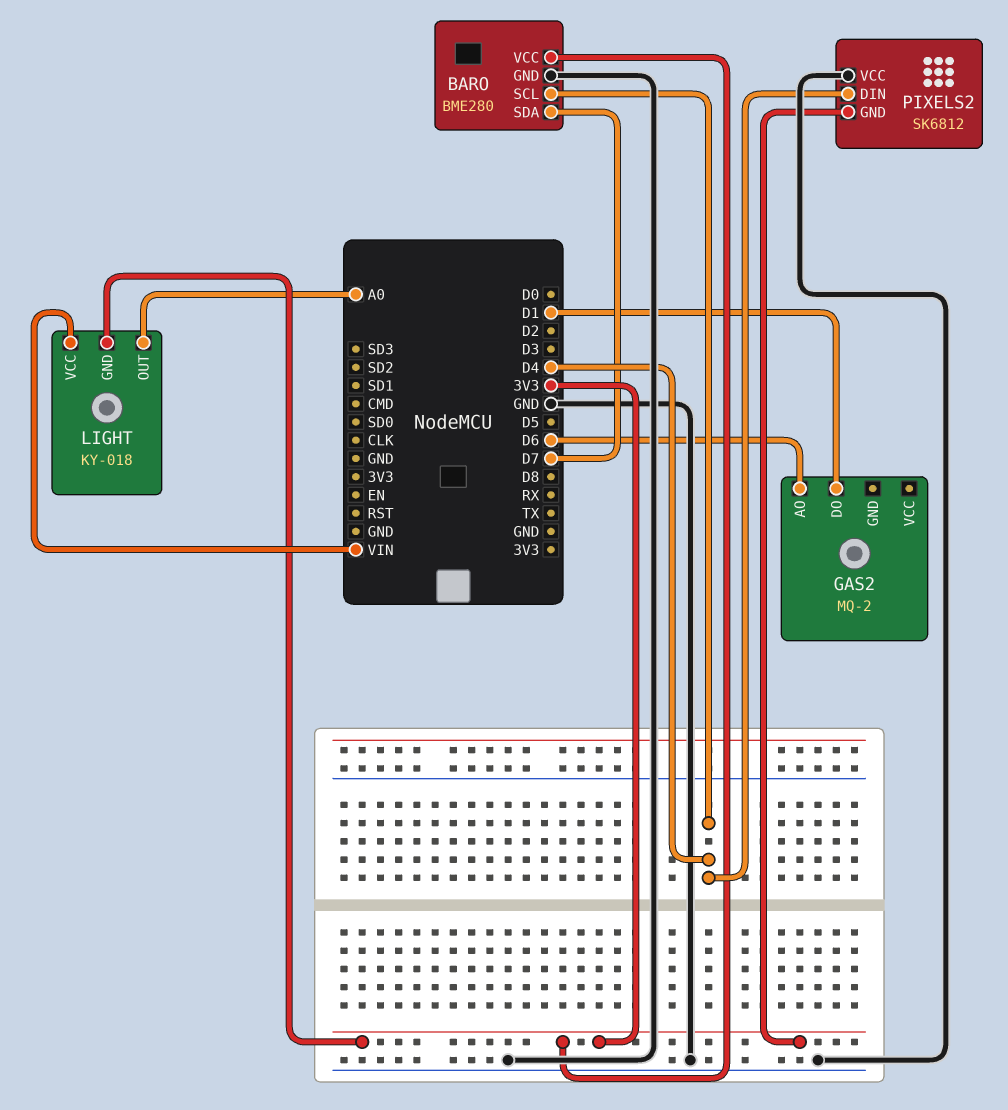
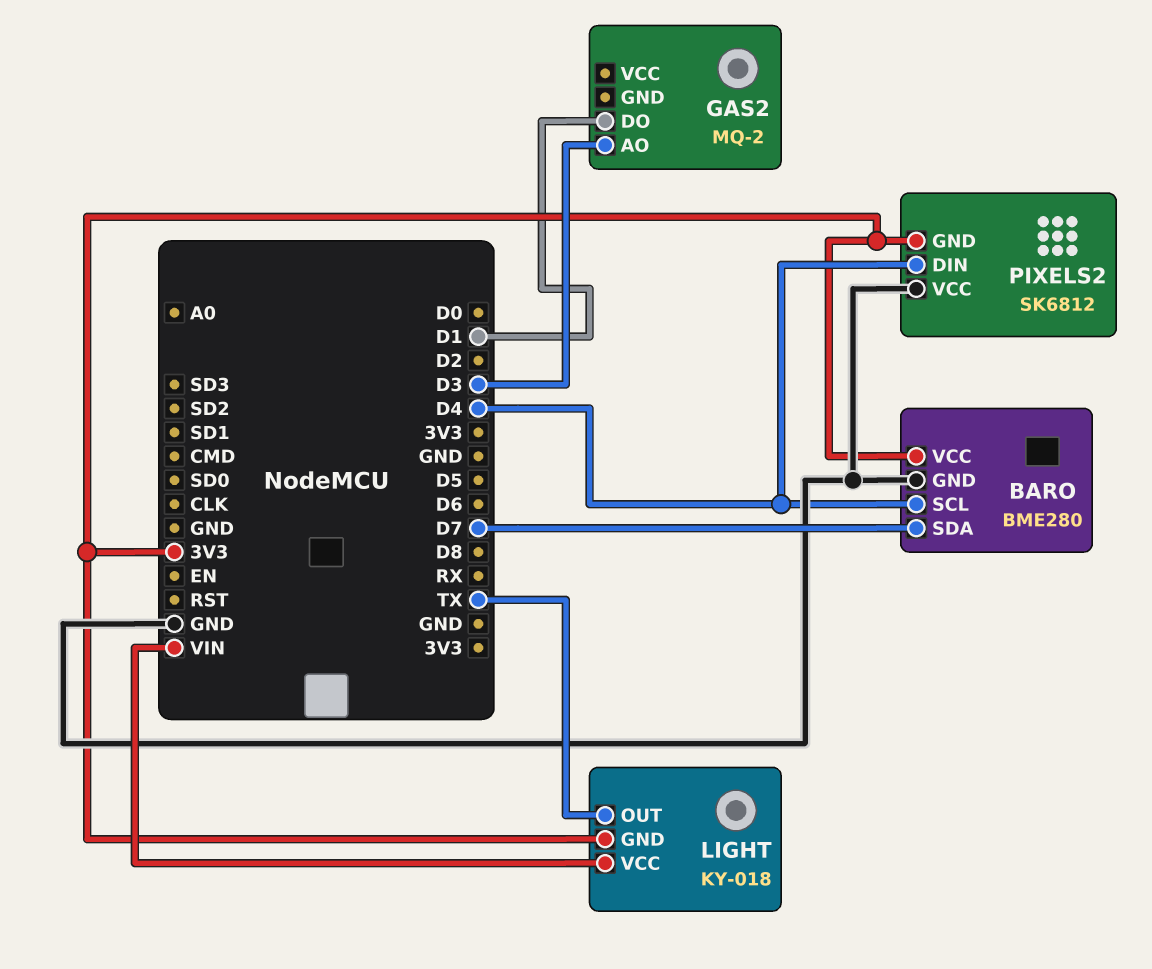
GAS2 pin AO: D6 -> D3
LIGHT pin OUT: A0 -> TX

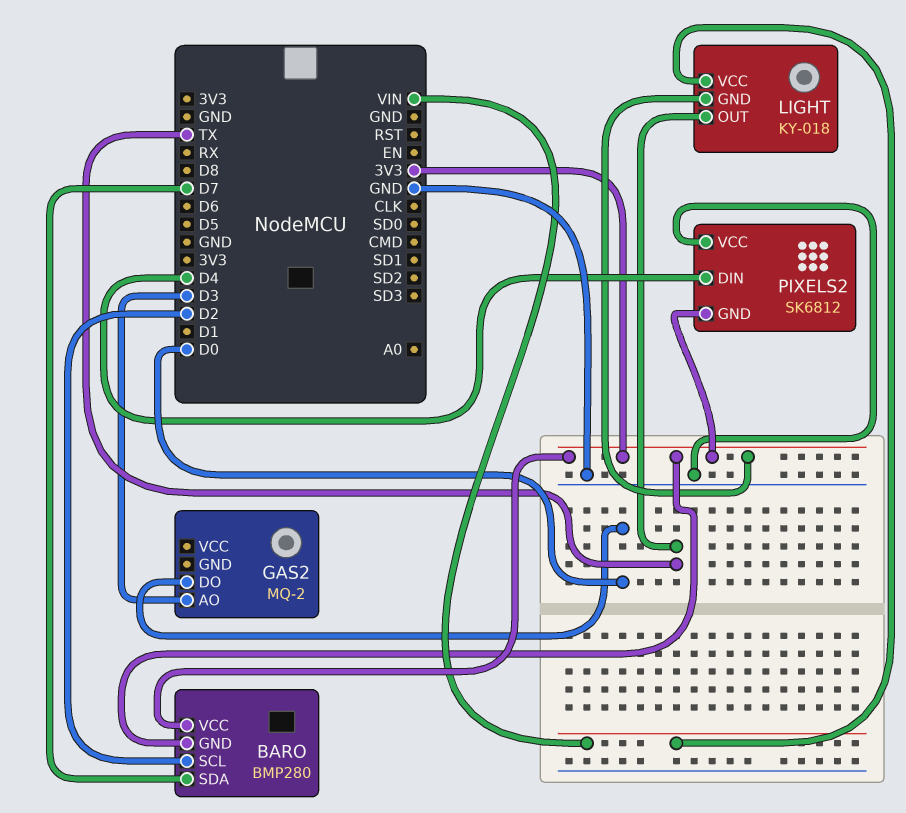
BARO: BME280 -> BMP280
BARO pin GND: GND -> 3V3
BARO pin SCL: D4 -> D2
GAS2 pin DO: D1 -> D0

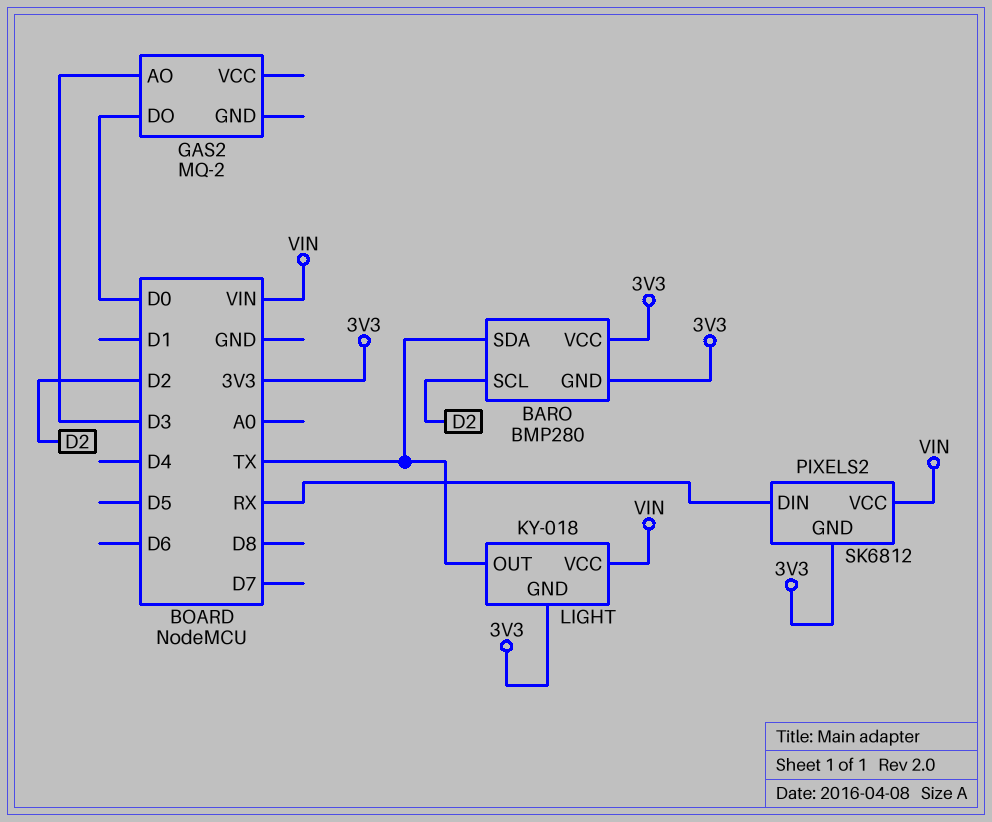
BARO pin SDA: D7 -> TX
PIXELS2 pin DIN: D4 -> RX
PIXELS2 pin VCC: GND -> VIN

